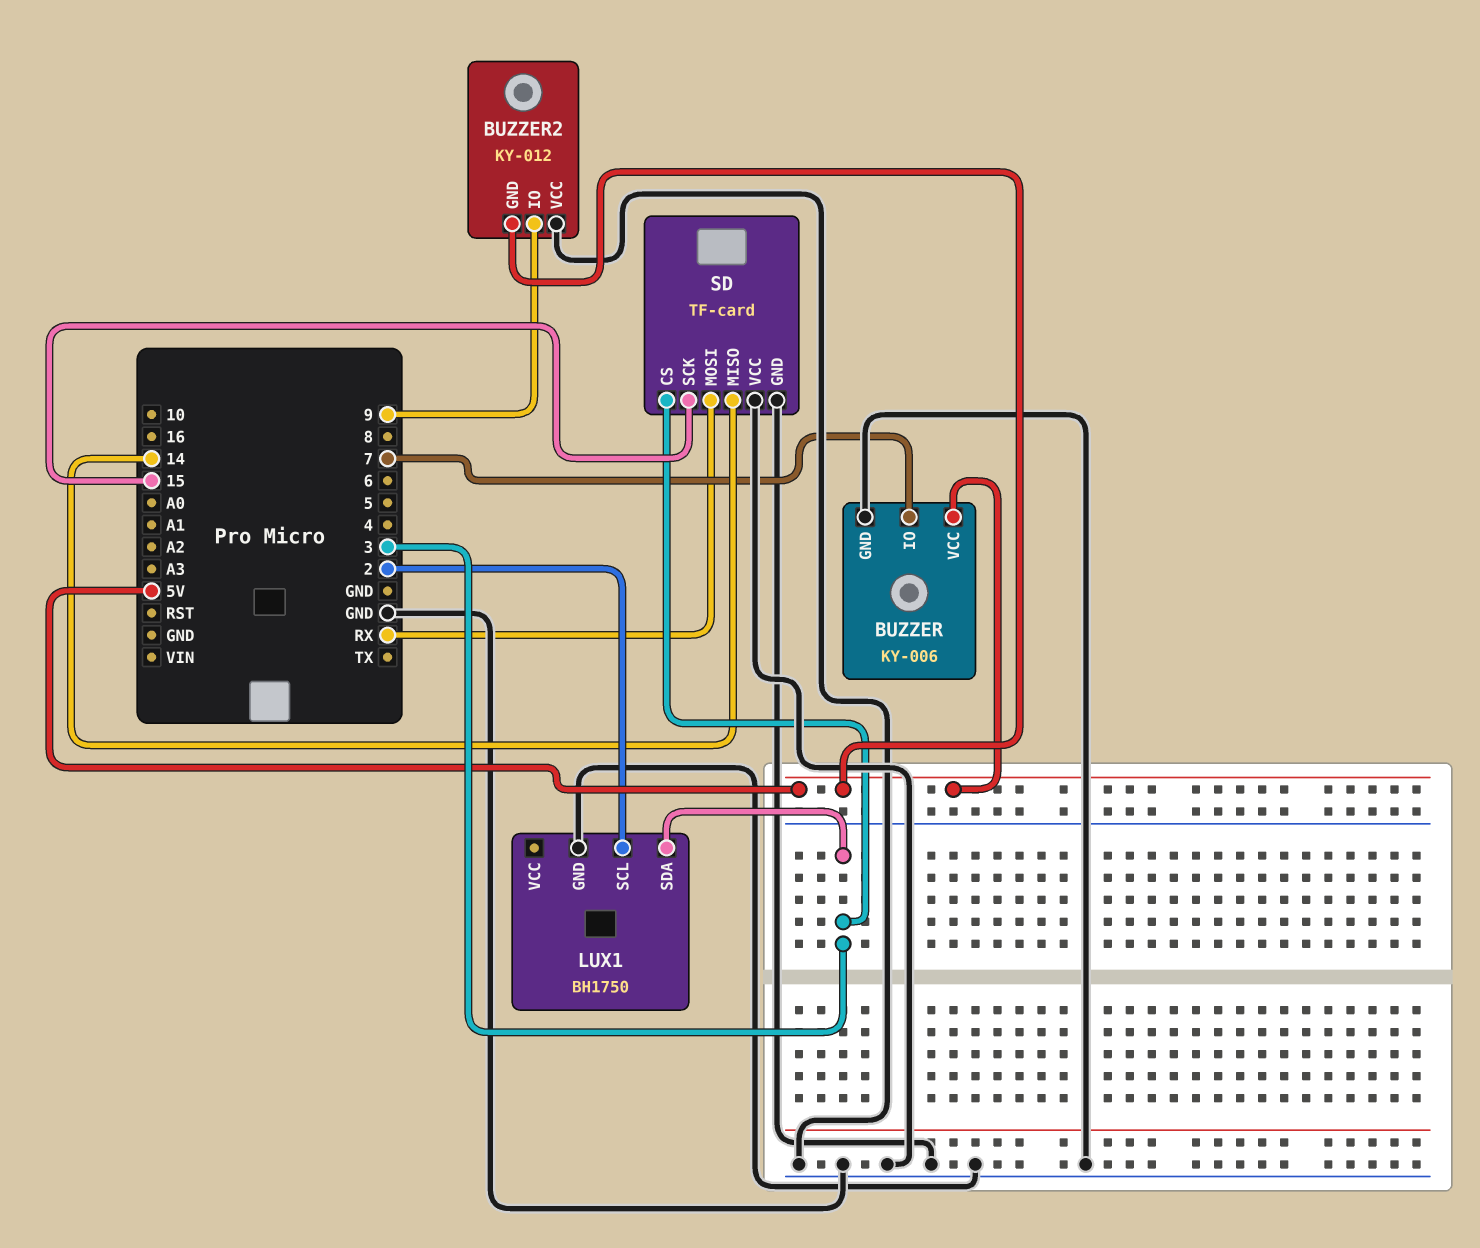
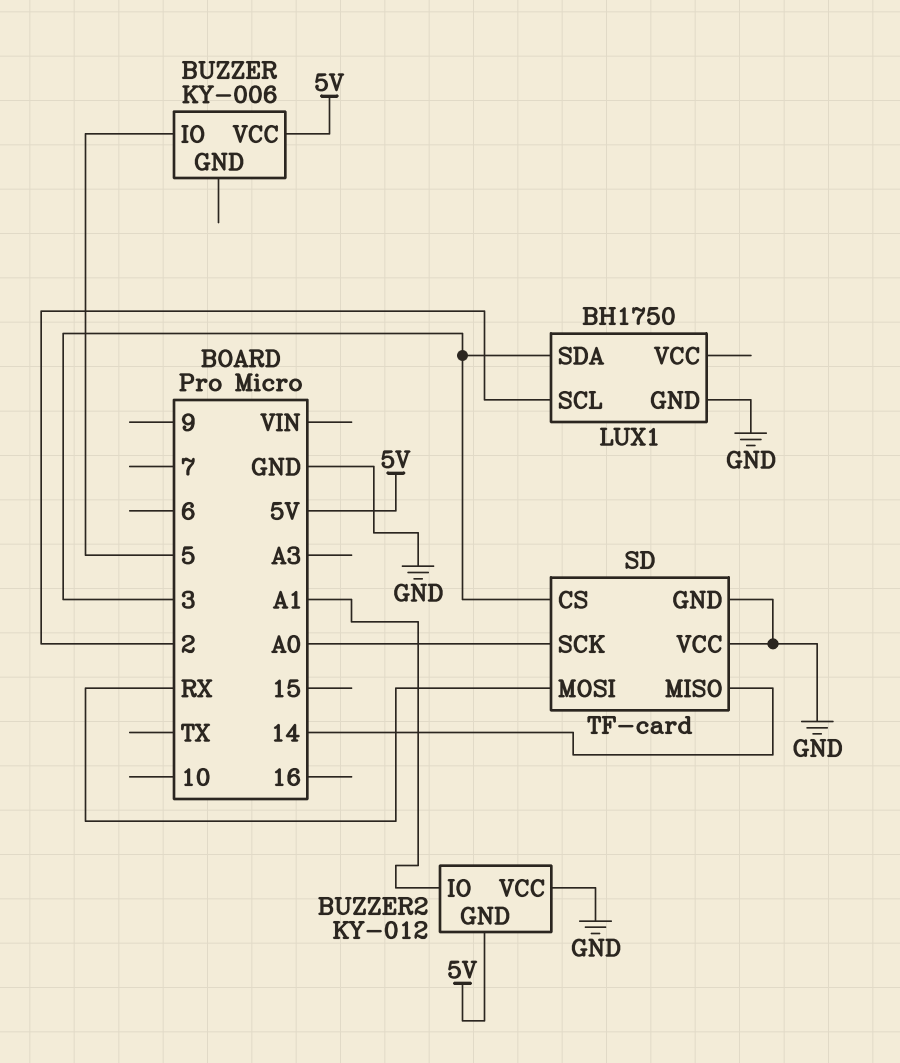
BUZZER pin GND: GND -> none
BUZZER pin IO: 7 -> 5
BUZZER2 pin IO: 9 -> A1
SD pin SCK: 15 -> A0

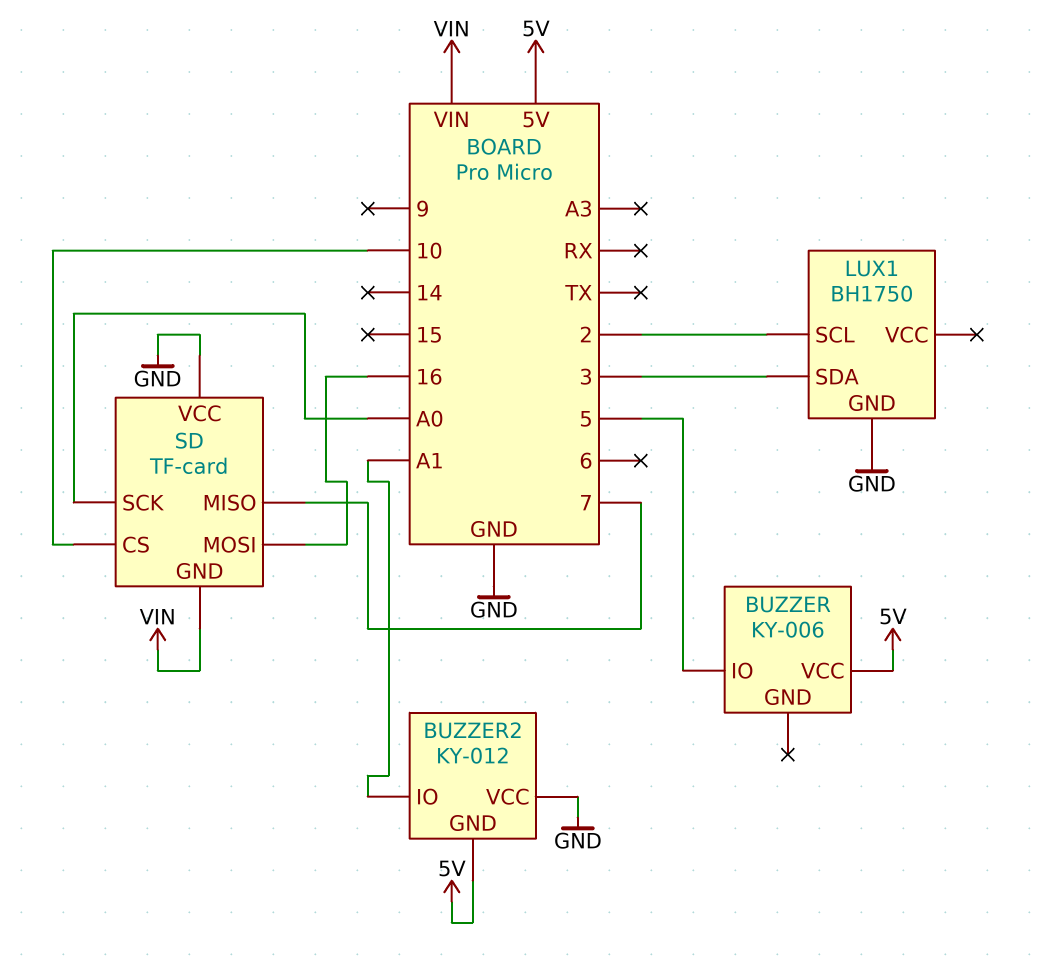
SD pin CS: 3 -> 10
SD pin GND: GND -> VIN
SD pin MISO: 14 -> 7
SD pin MOSI: RX -> 16

